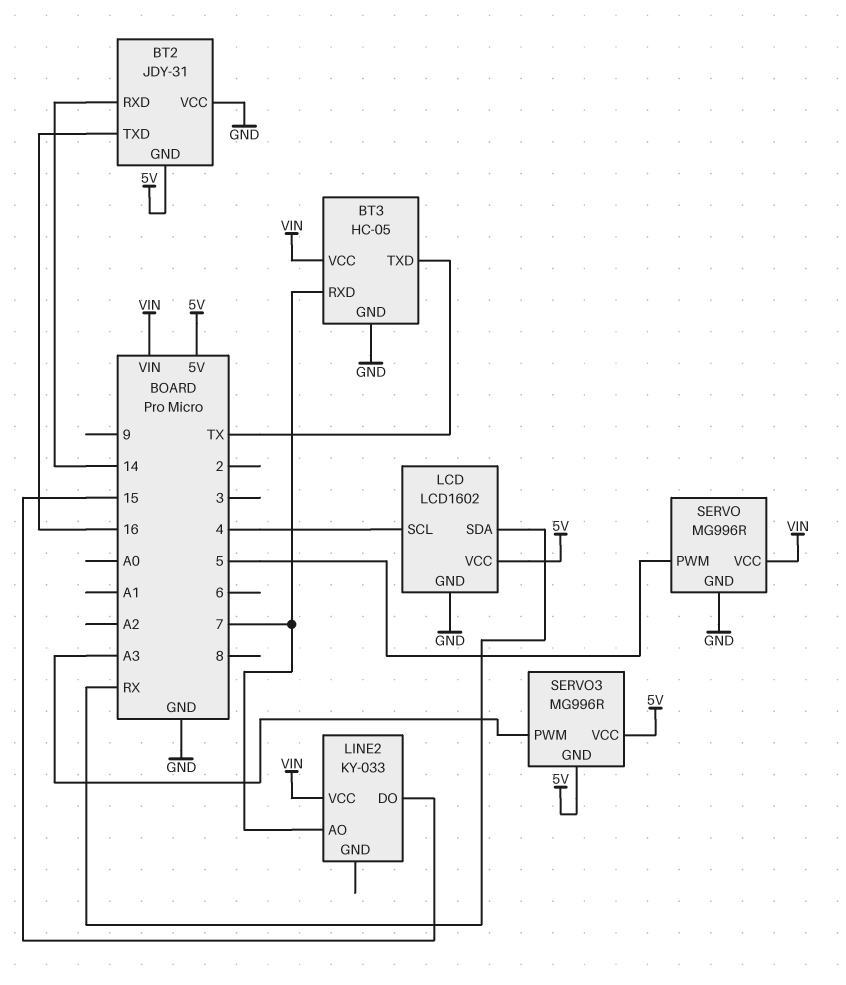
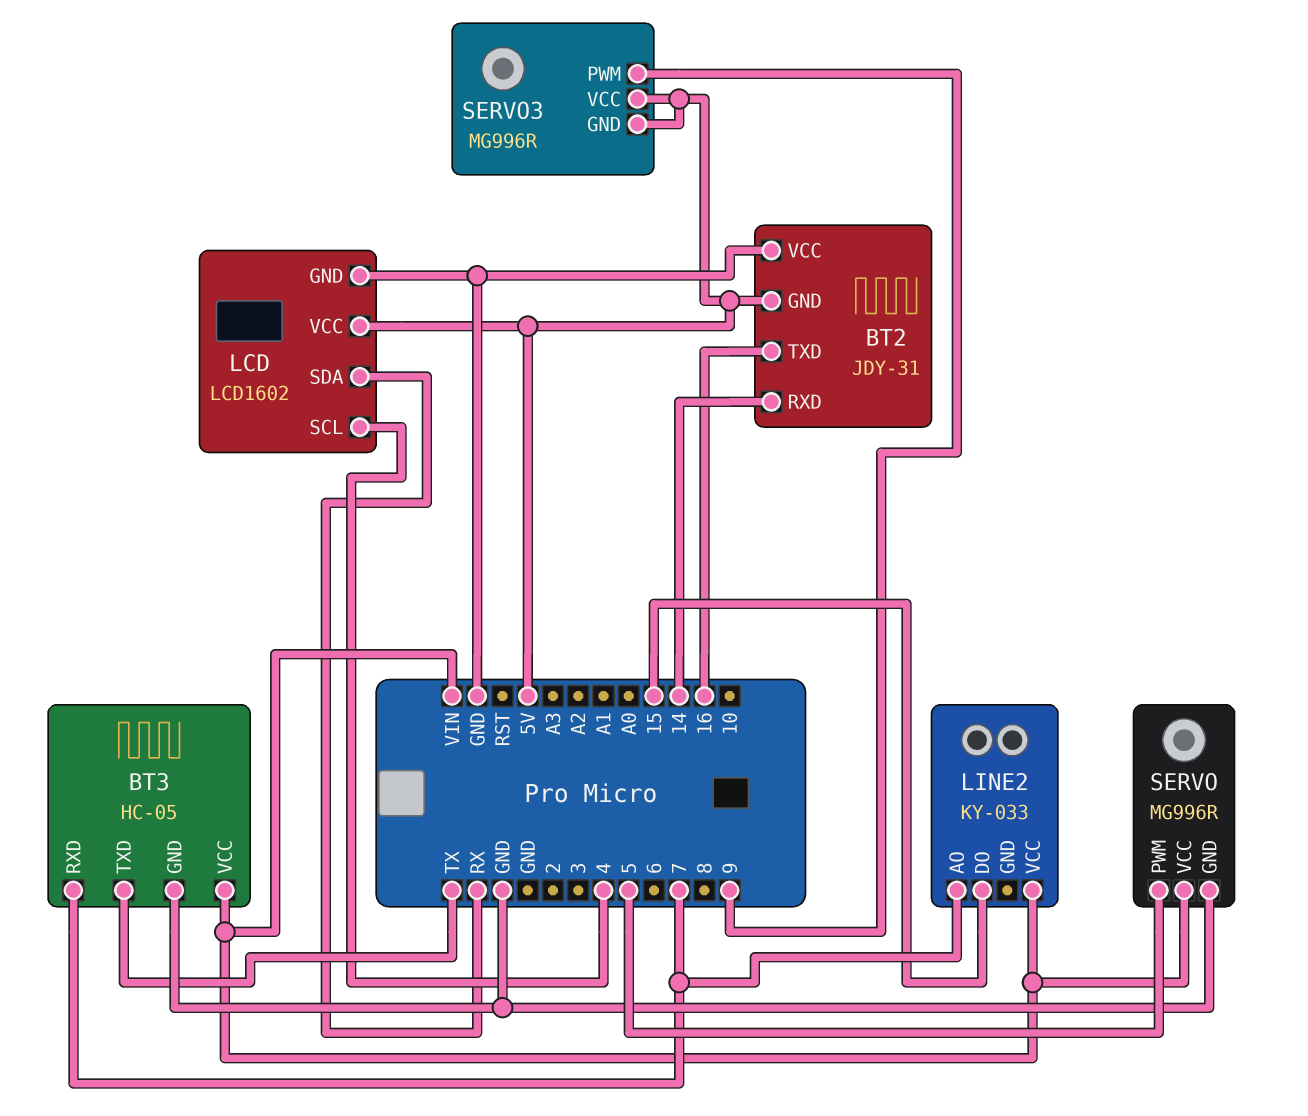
SERVO3 pin PWM: A3 -> 9

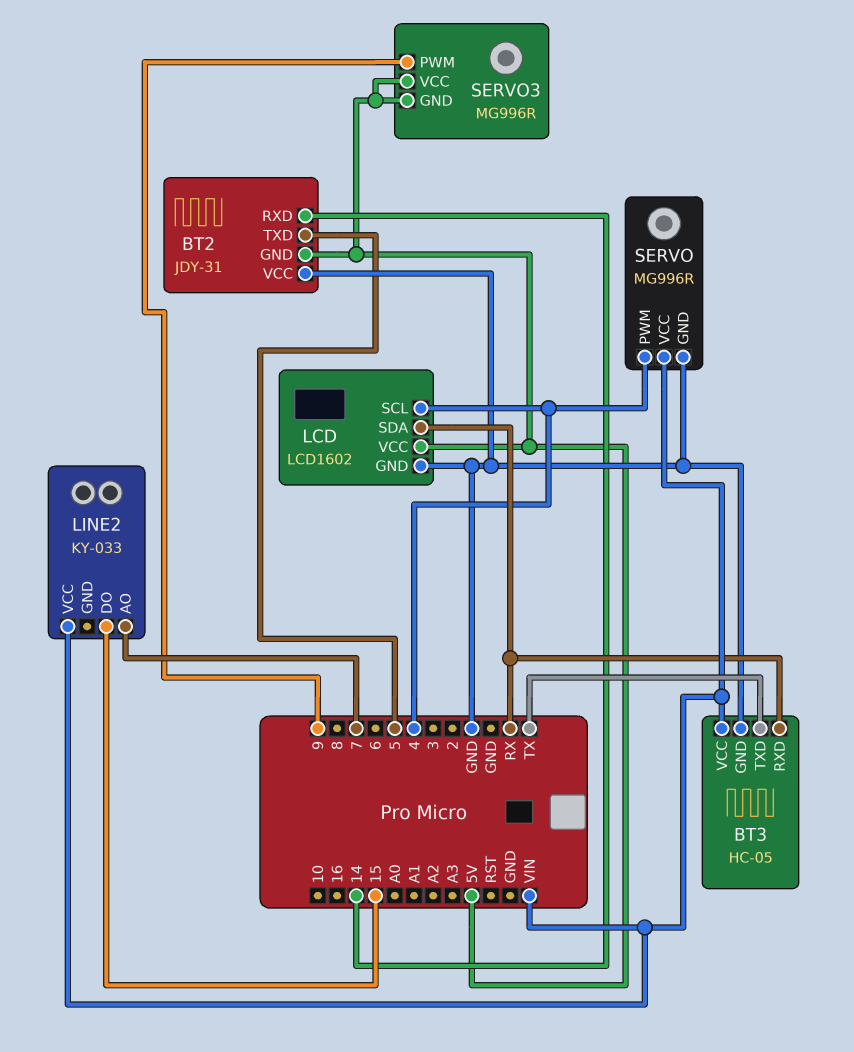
BT2 pin TXD: 16 -> 5
BT3 pin RXD: 7 -> RX
SERVO pin PWM: 5 -> 4

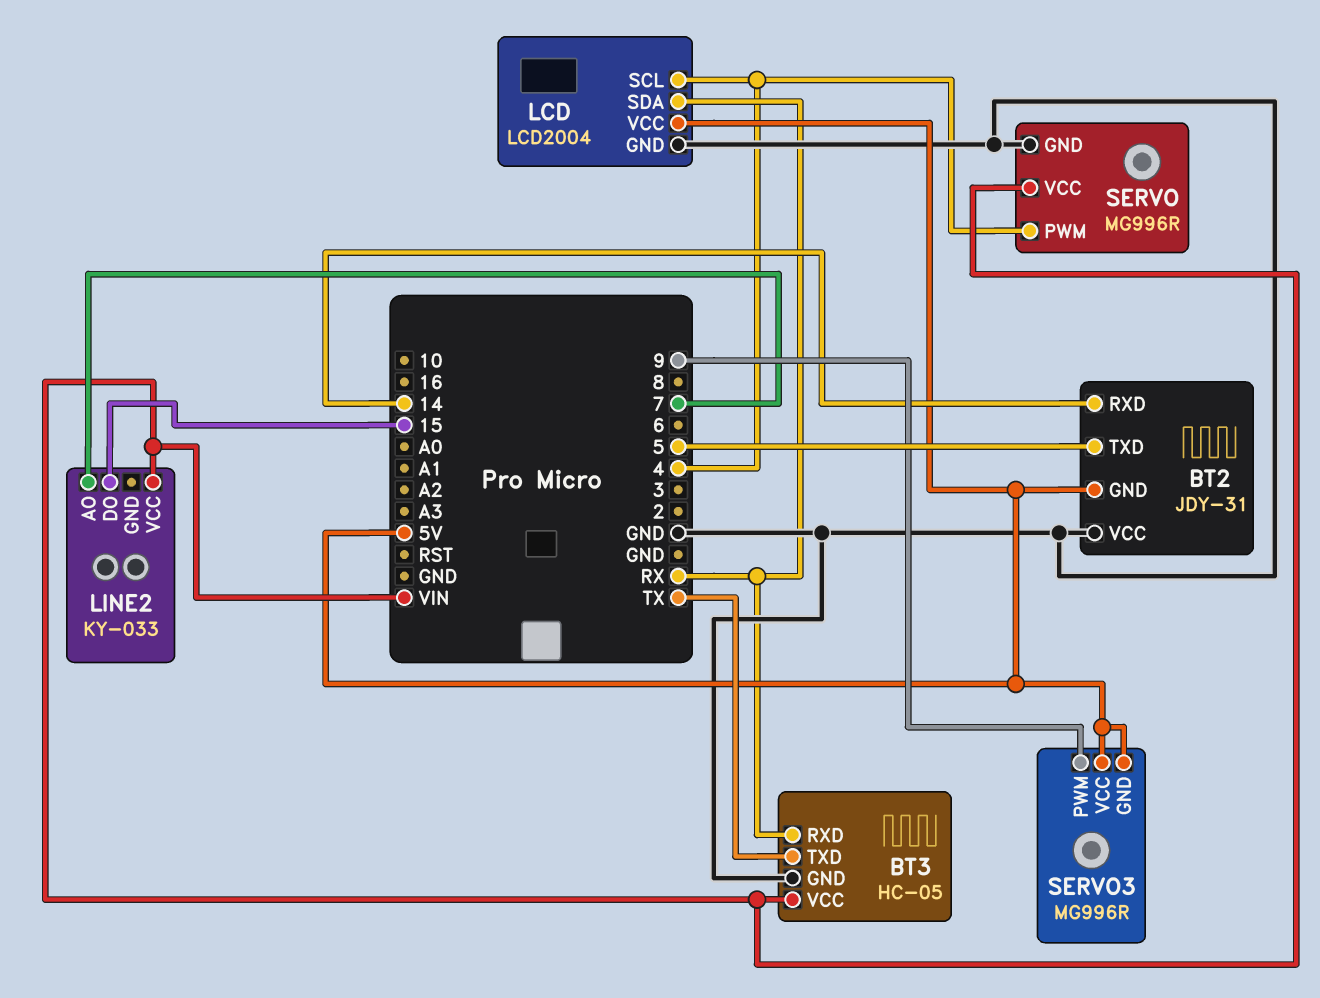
LCD: LCD1602 -> LCD2004

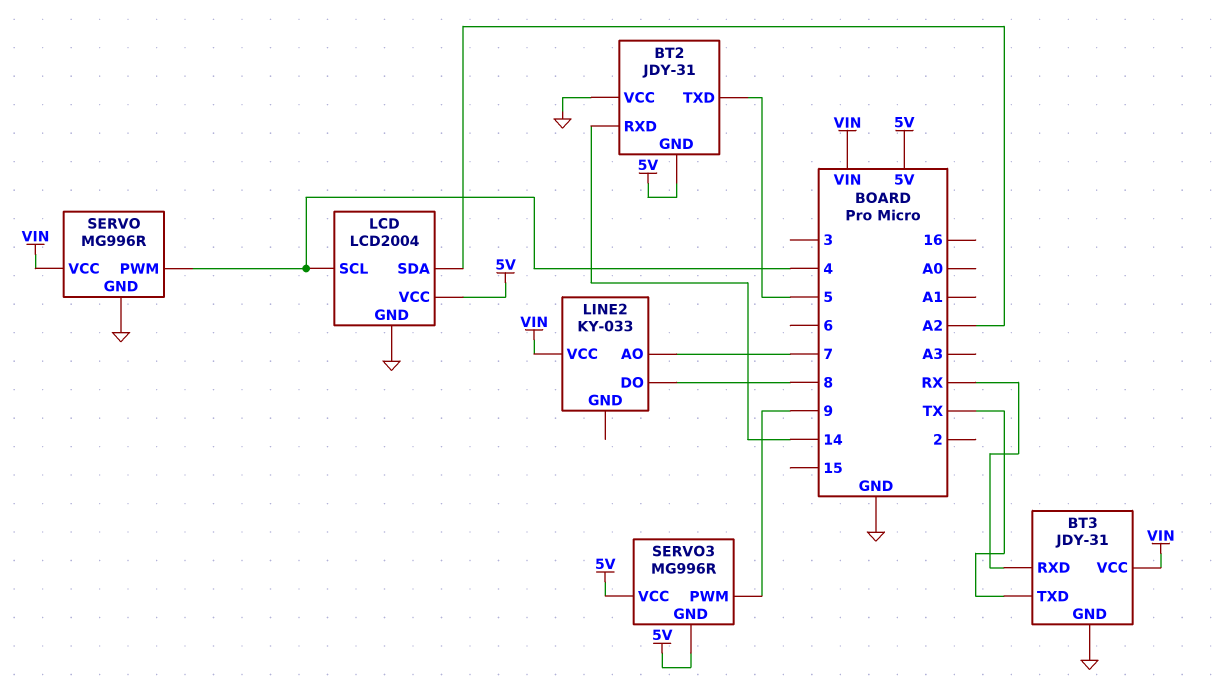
BT3: HC-05 -> JDY-31
LCD pin SDA: RX -> A2
LINE2 pin DO: 15 -> 8

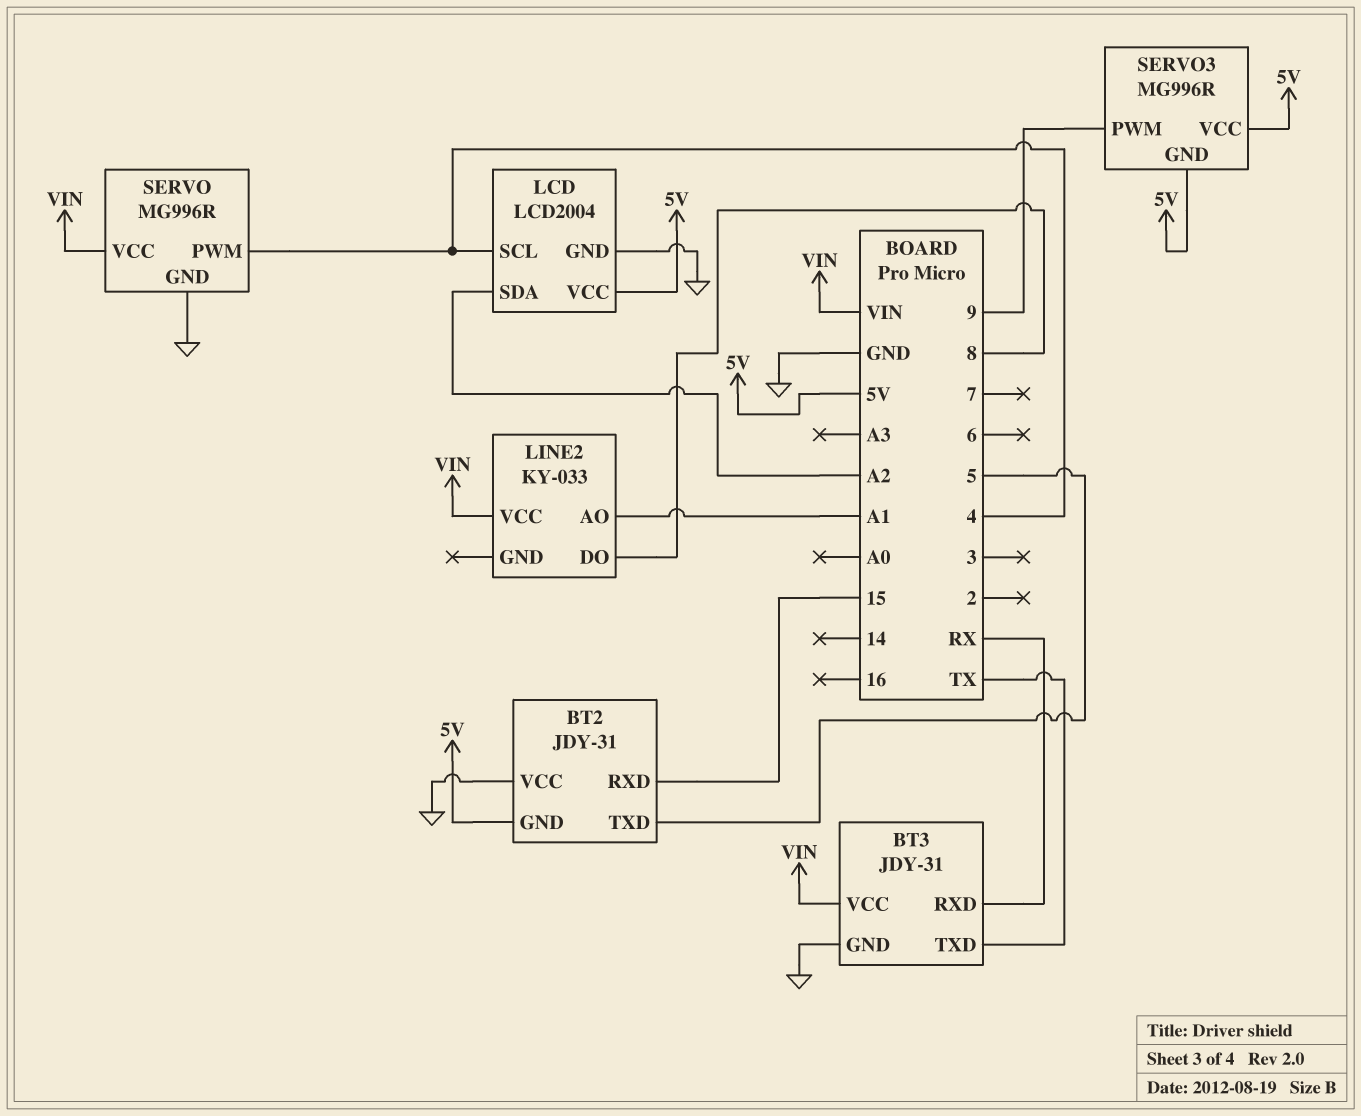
BT2 pin RXD: 14 -> 15
LINE2 pin AO: 7 -> A1

